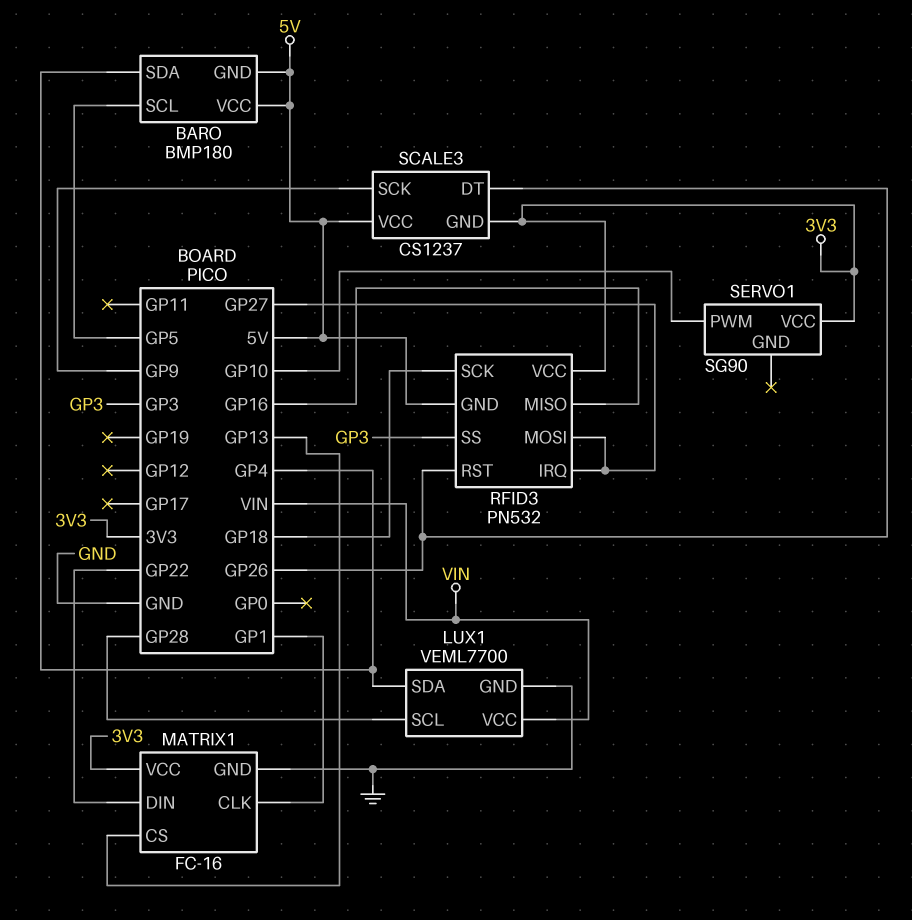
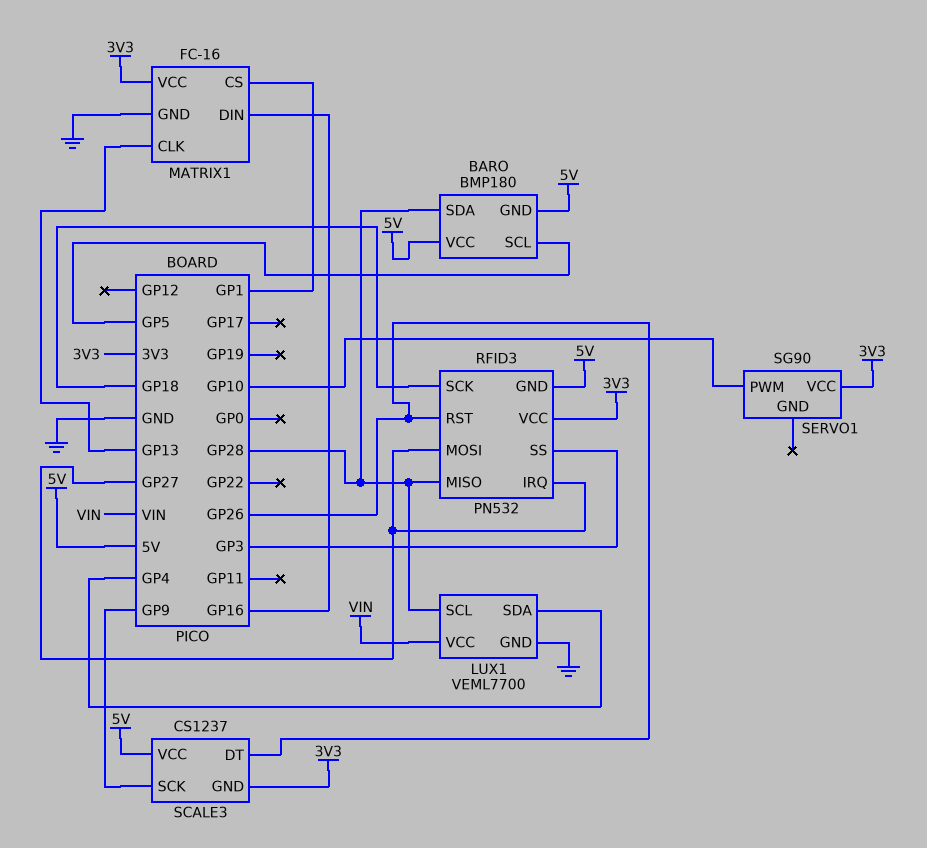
BARO pin SDA: GP4 -> GP28
MATRIX1 pin CLK: GP1 -> GP13
MATRIX1 pin CS: GP13 -> GP1
MATRIX1 pin DIN: GP22 -> GP16
RFID3 pin MISO: GP16 -> GP28

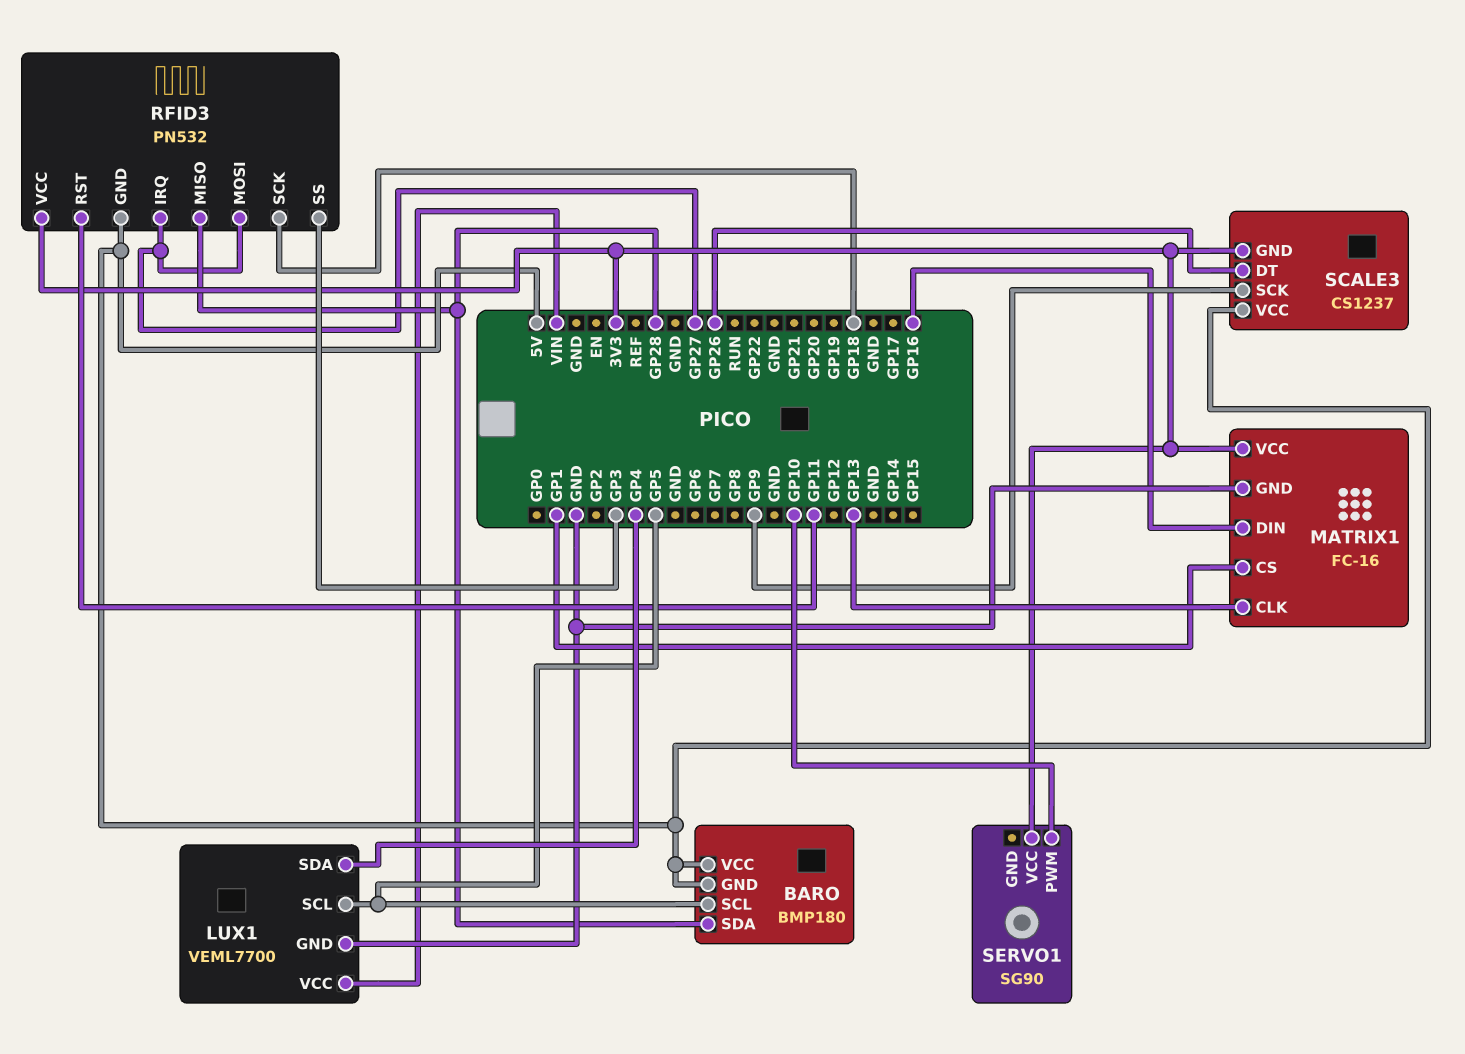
LUX1 pin SCL: GP28 -> GP5
RFID3 pin RST: GP26 -> GP11

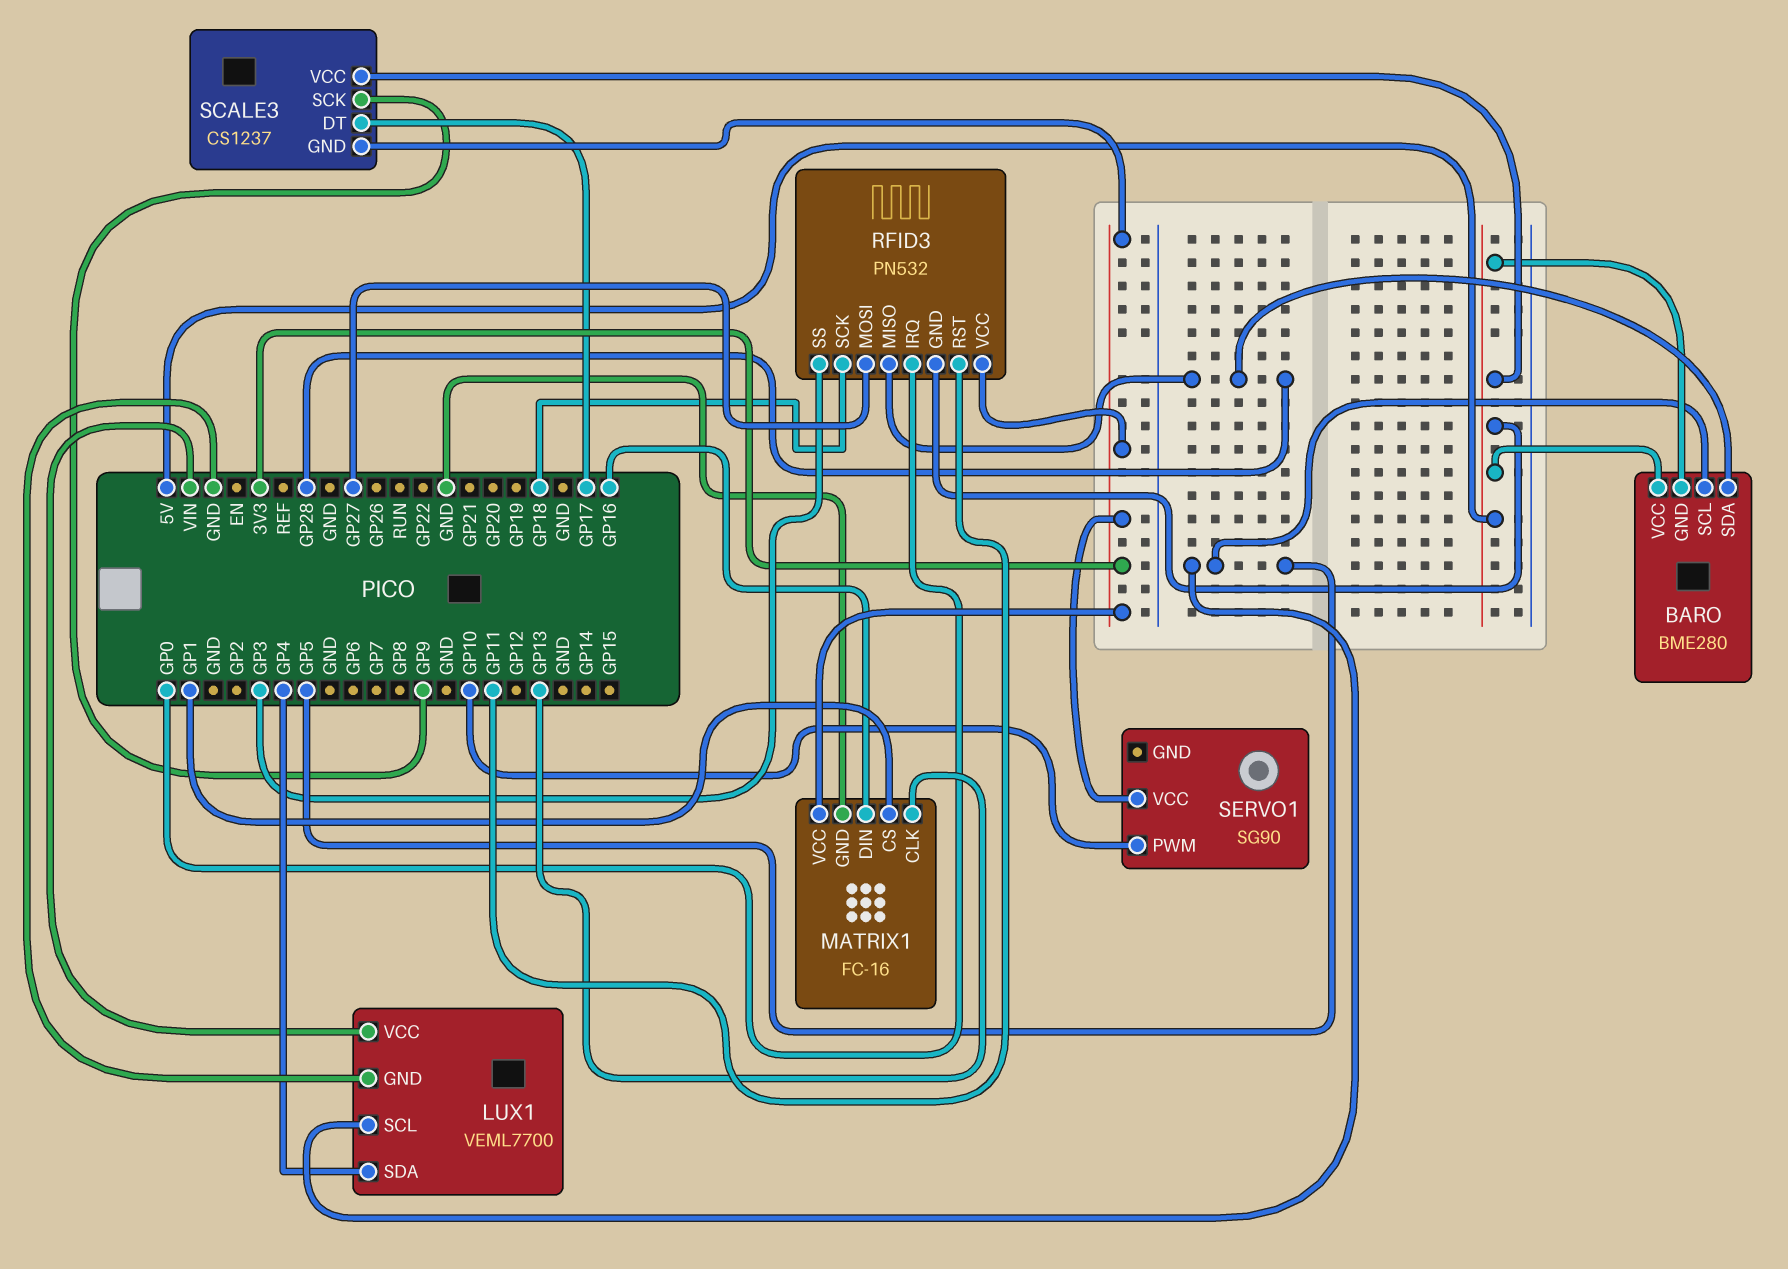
BARO: BMP180 -> BME280
RFID3 pin IRQ: GP27 -> GP0
SCALE3 pin DT: GP26 -> GP17

